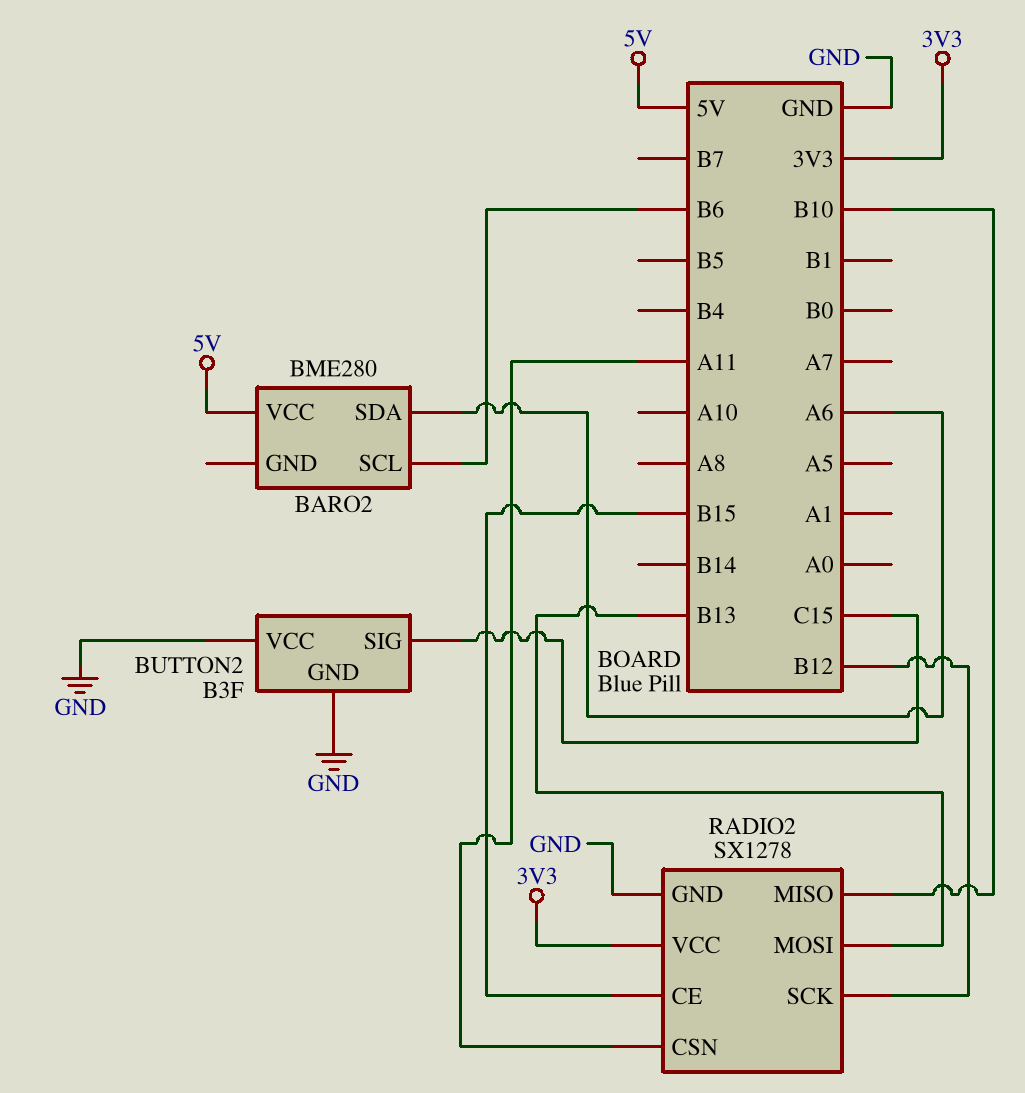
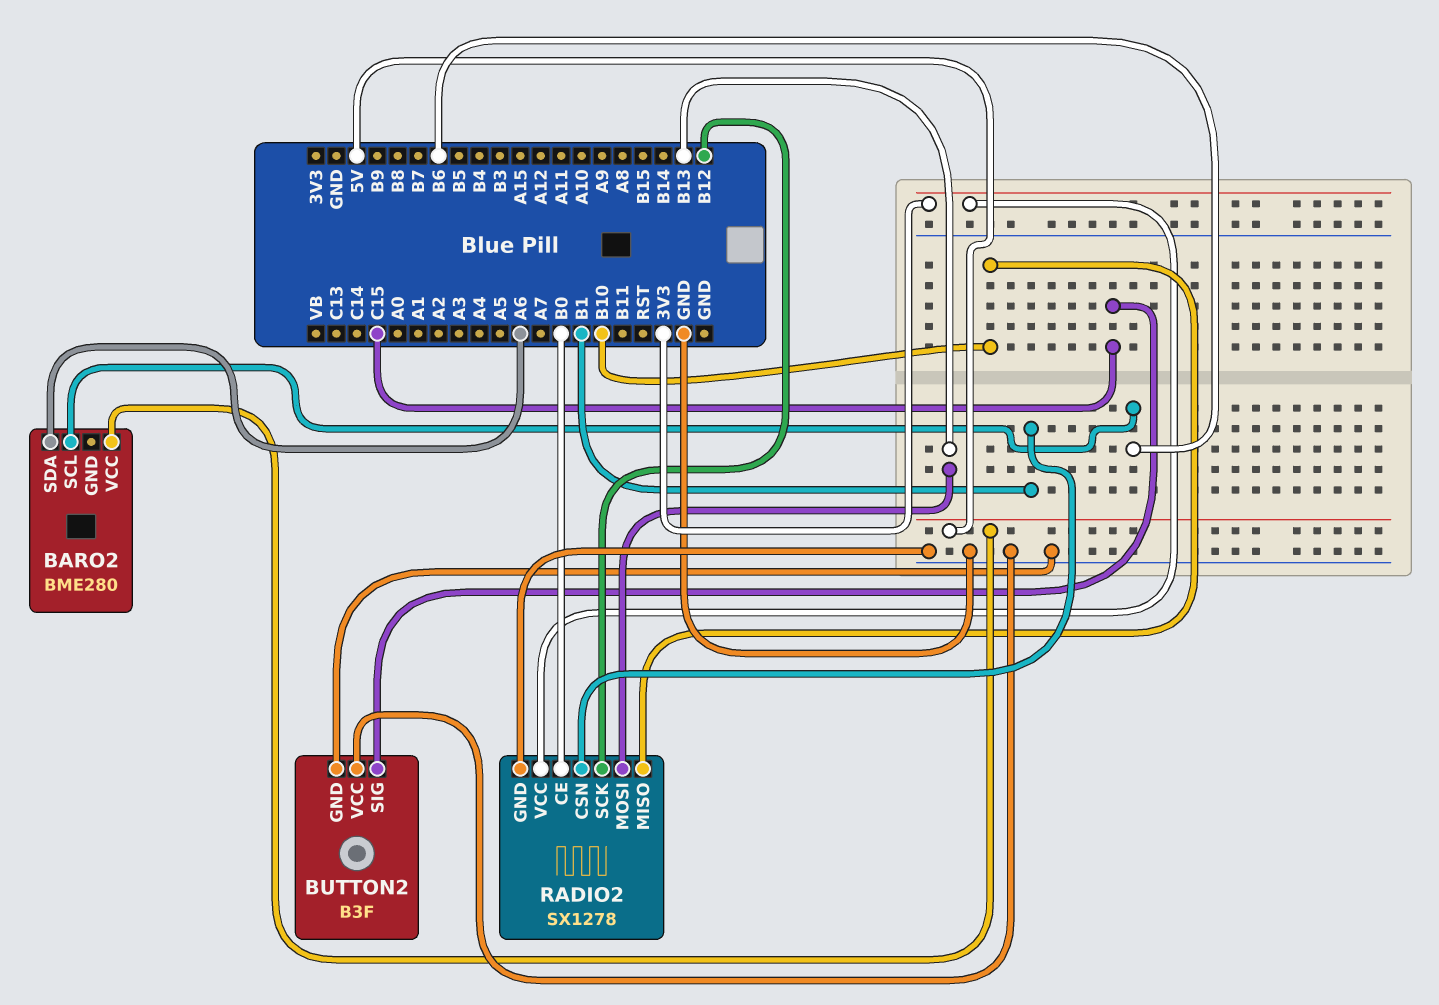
RADIO2 pin CE: B15 -> B0
RADIO2 pin CSN: A11 -> B1

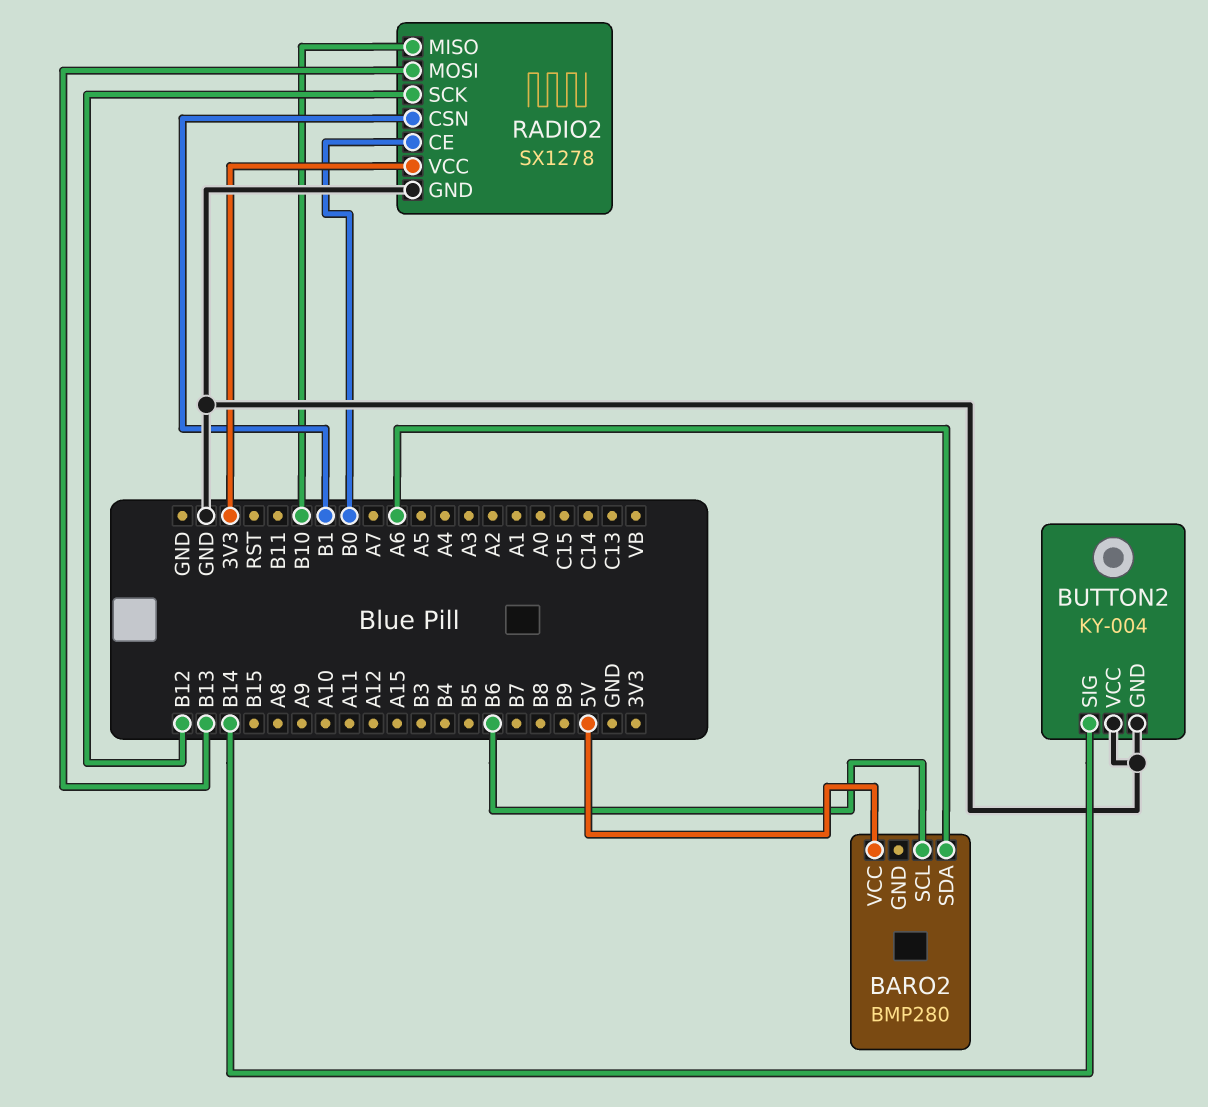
BARO2: BME280 -> BMP280
BUTTON2: B3F -> KY-004
BUTTON2 pin SIG: C15 -> B14

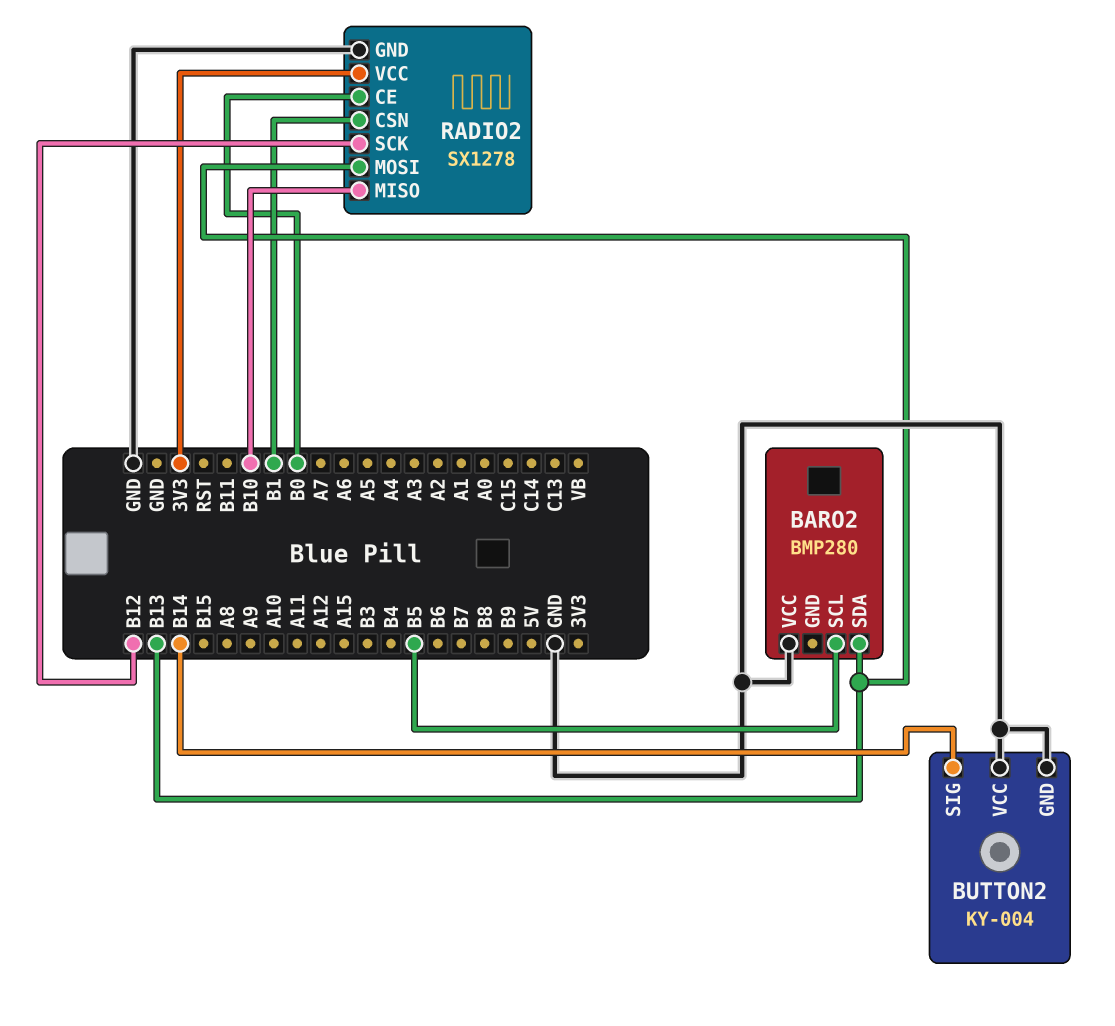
BARO2 pin SCL: B6 -> B5
BARO2 pin SDA: A6 -> B13
BARO2 pin VCC: 5V -> GND

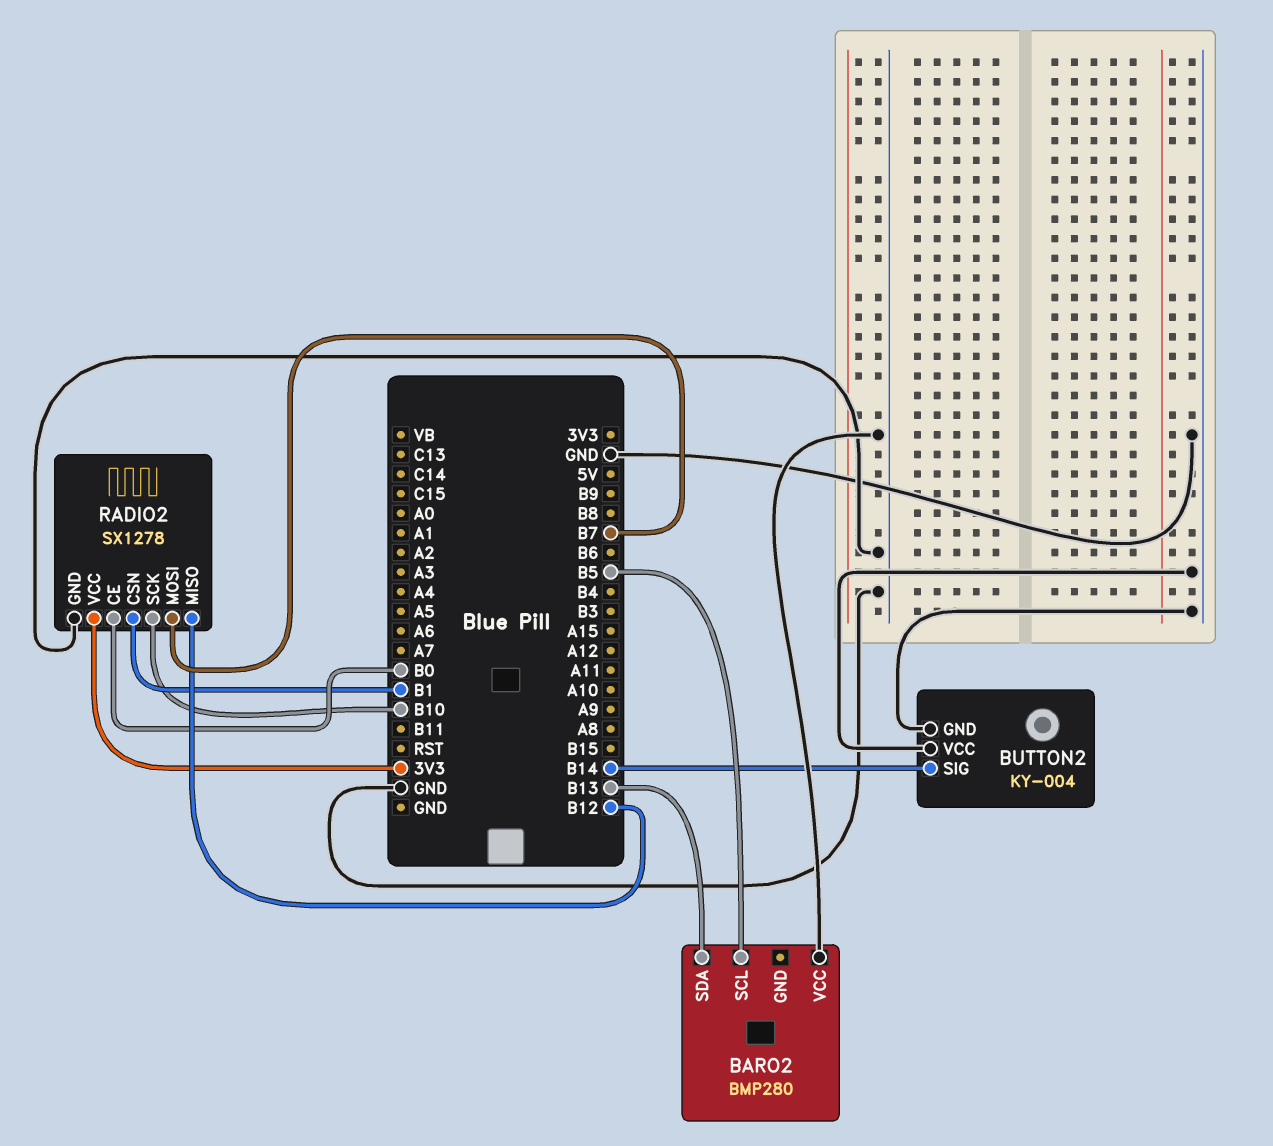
RADIO2 pin MISO: B10 -> B12
RADIO2 pin MOSI: B13 -> B7
RADIO2 pin SCK: B12 -> B10

